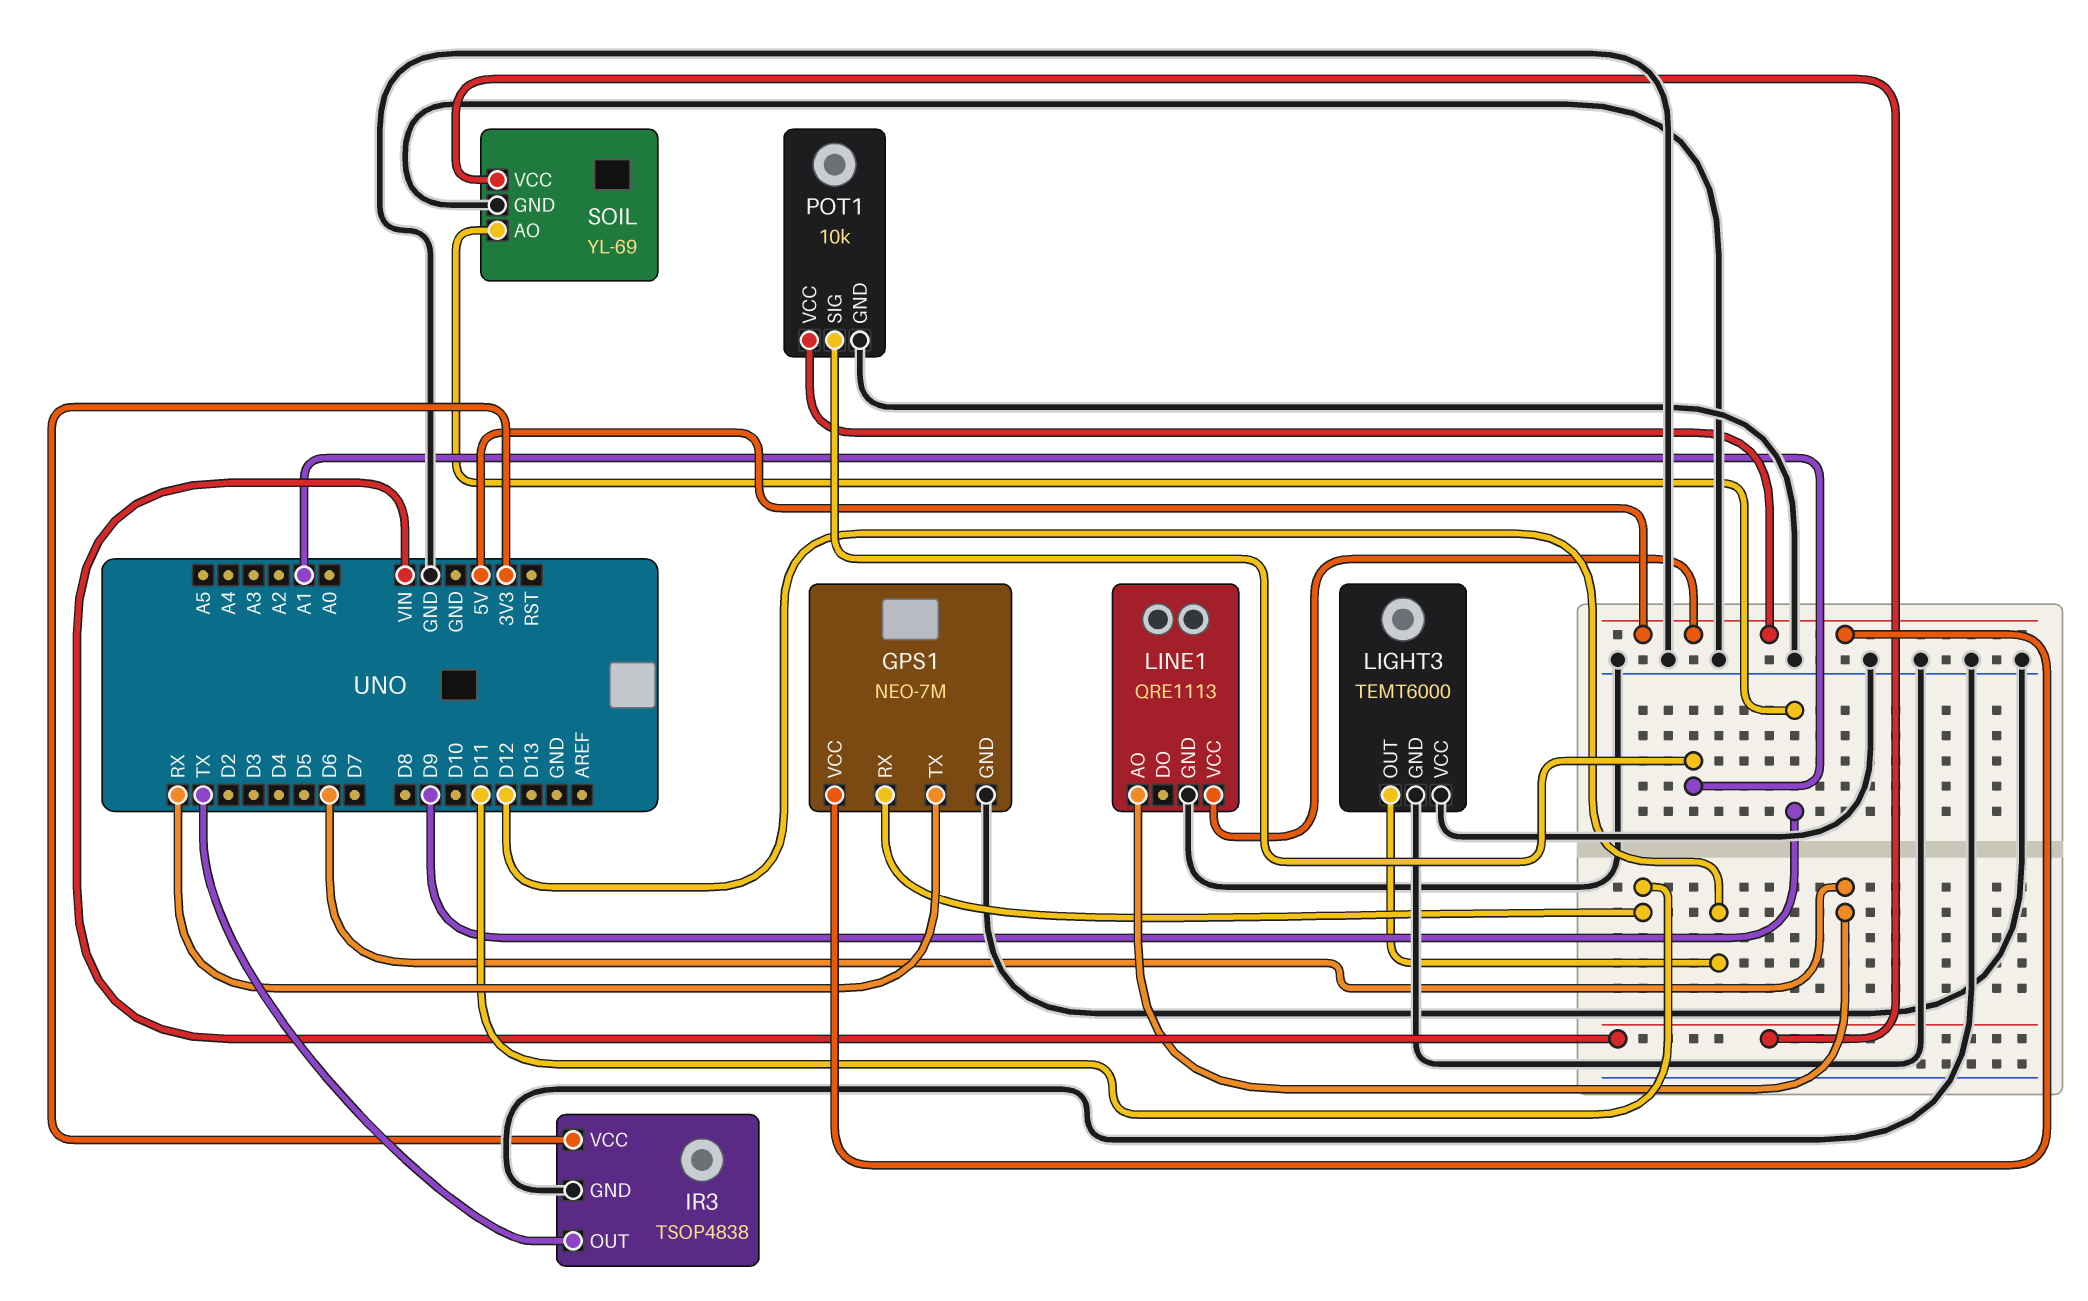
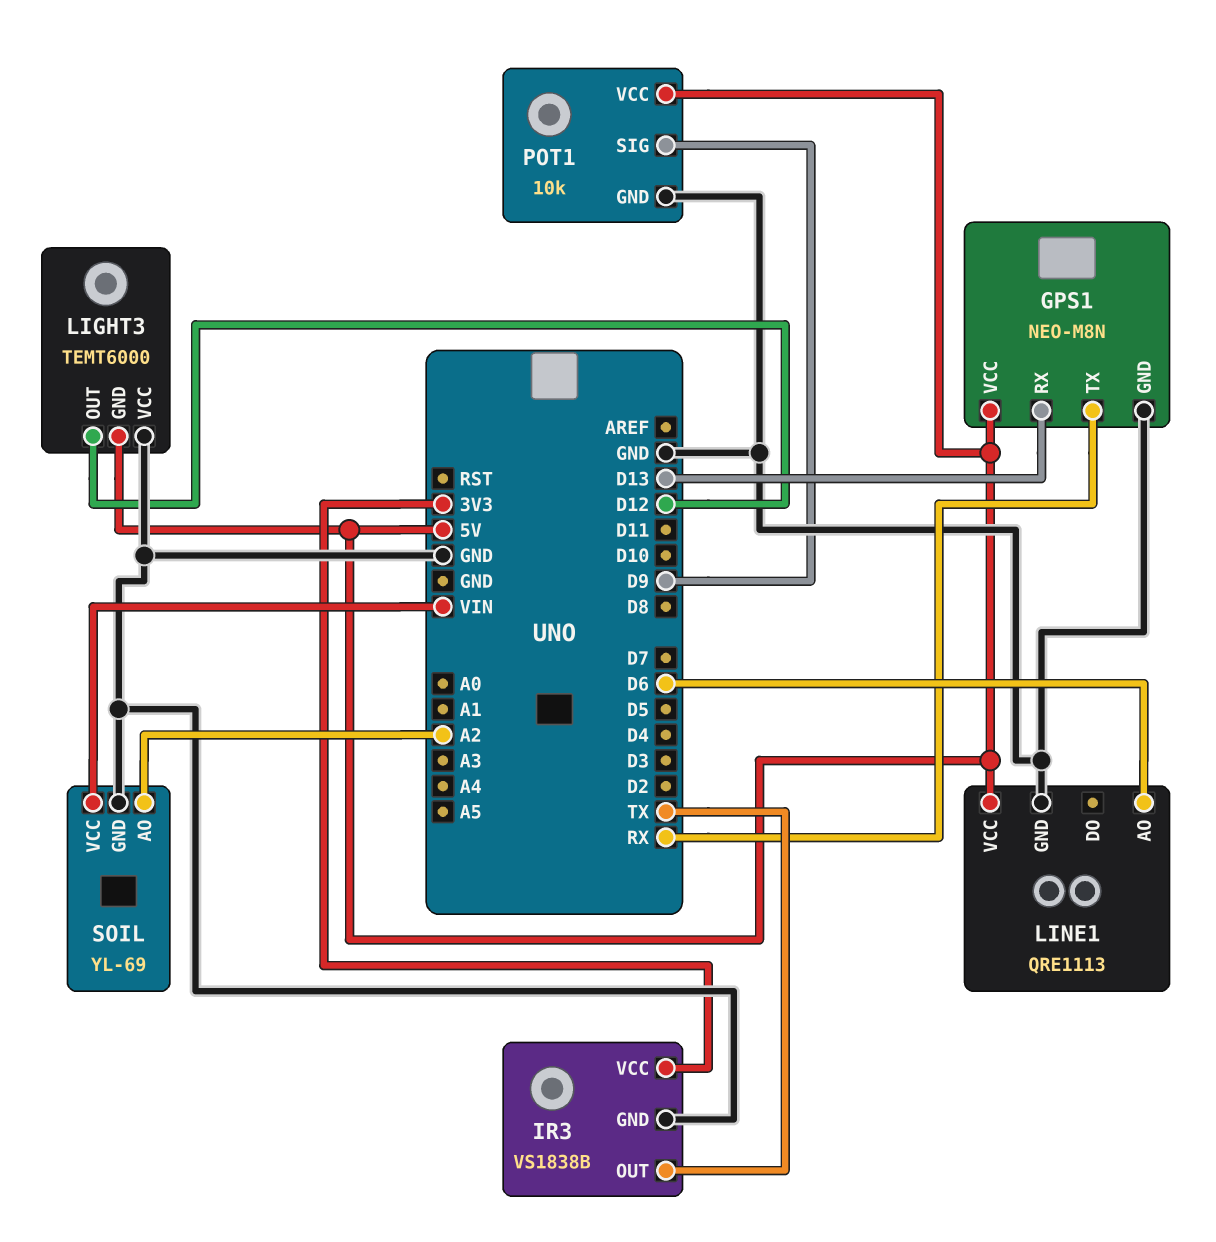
GPS1: NEO-7M -> NEO-M8N
GPS1 pin RX: D11 -> D13
IR3: TSOP4838 -> VS1838B
LIGHT3 pin GND: GND -> 5V
POT1 pin SIG: A1 -> D9
SOIL pin AO: D9 -> A2

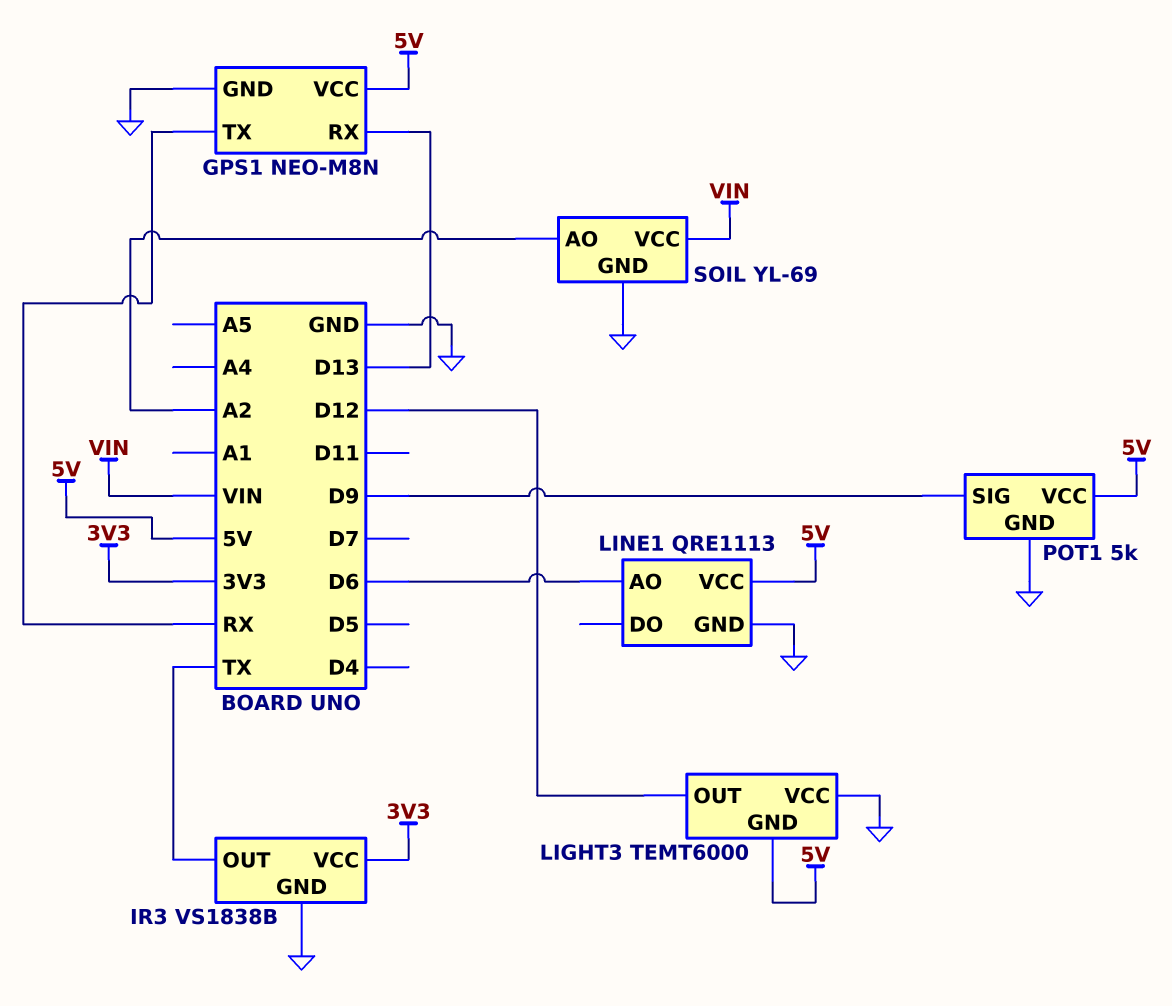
POT1: 10k -> 5k

